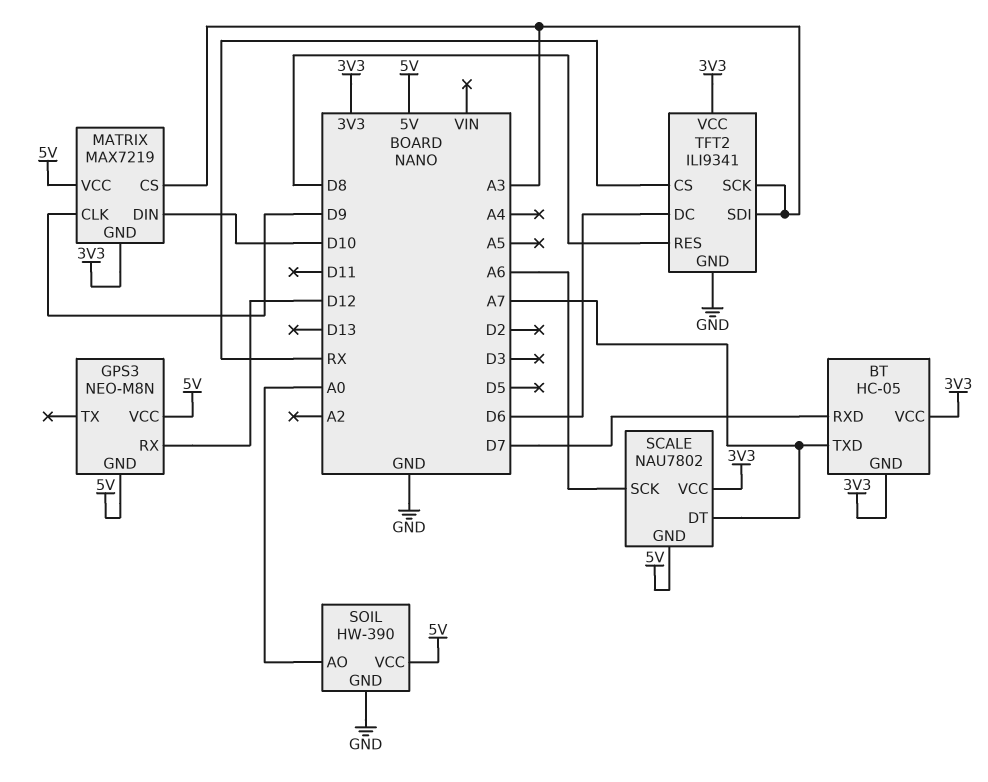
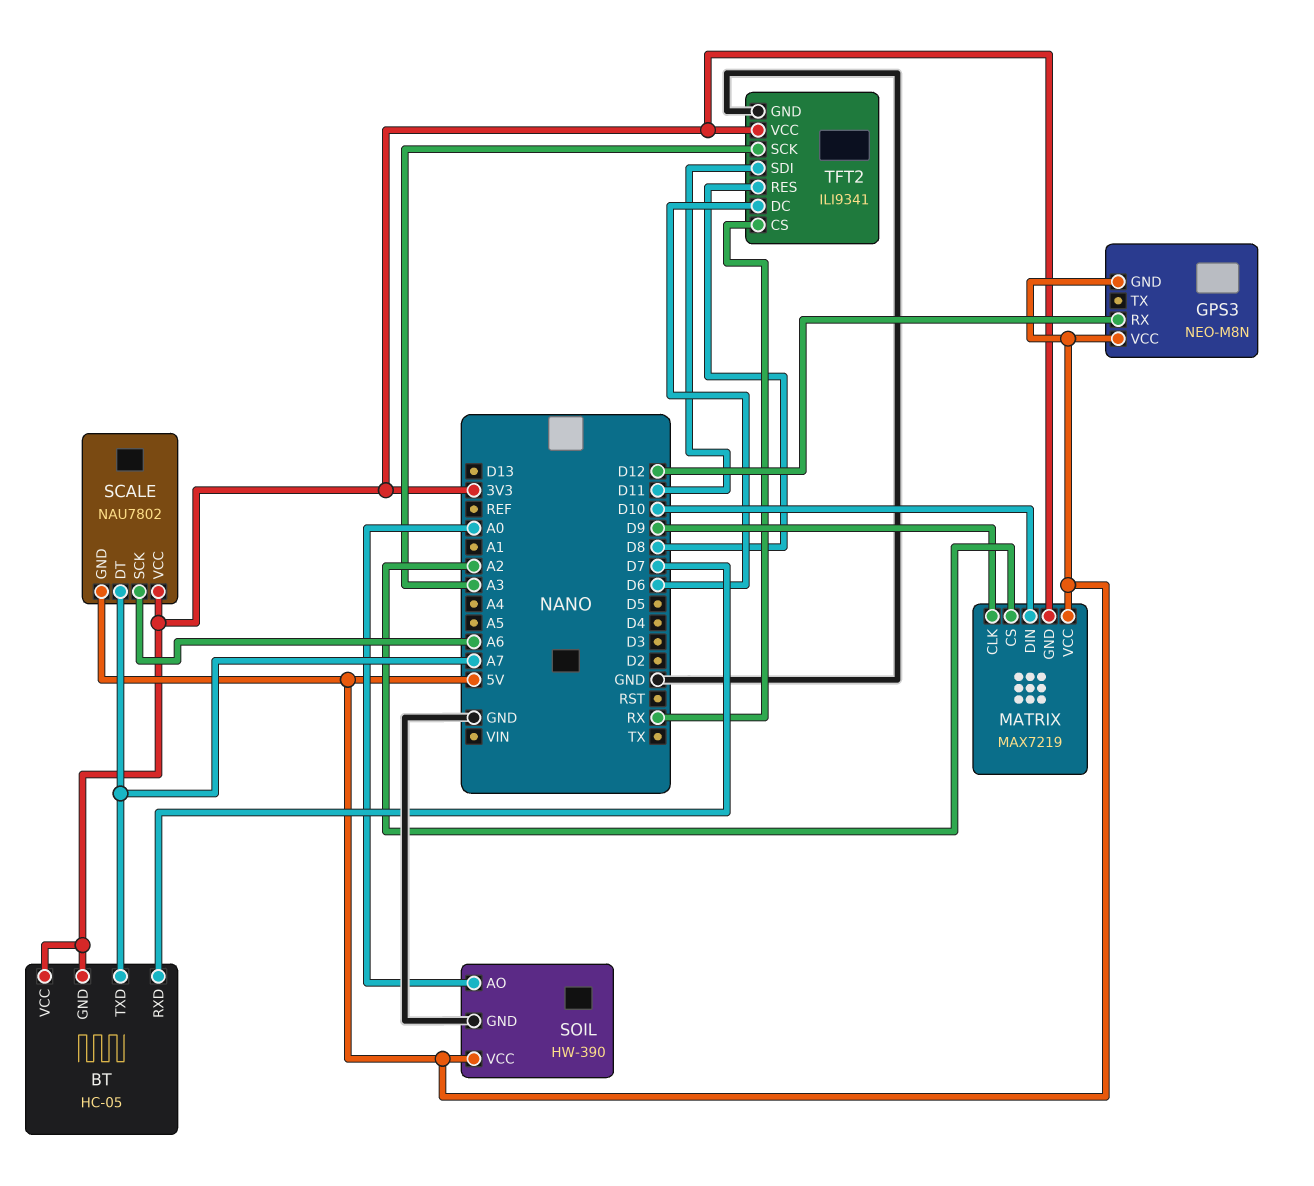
MATRIX pin CS: A3 -> A2
TFT2 pin SDI: A3 -> D11

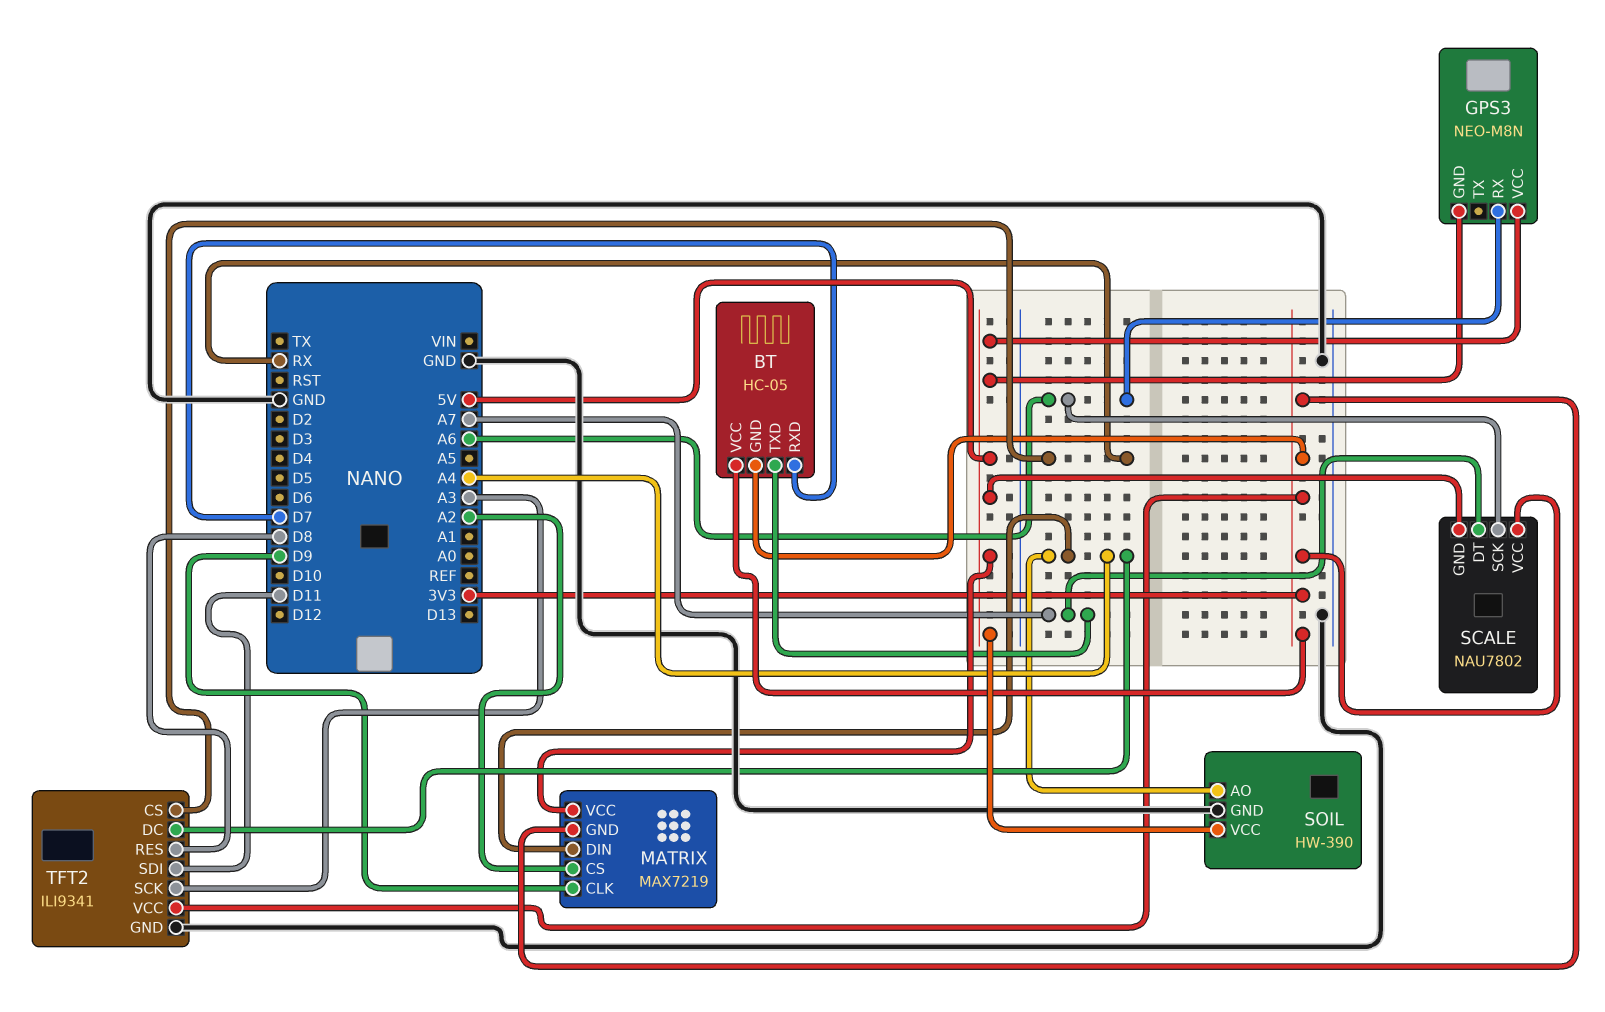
GPS3 pin RX: D12 -> A6
MATRIX pin DIN: D10 -> A4
SOIL pin AO: A0 -> A4
TFT2 pin DC: D6 -> A4

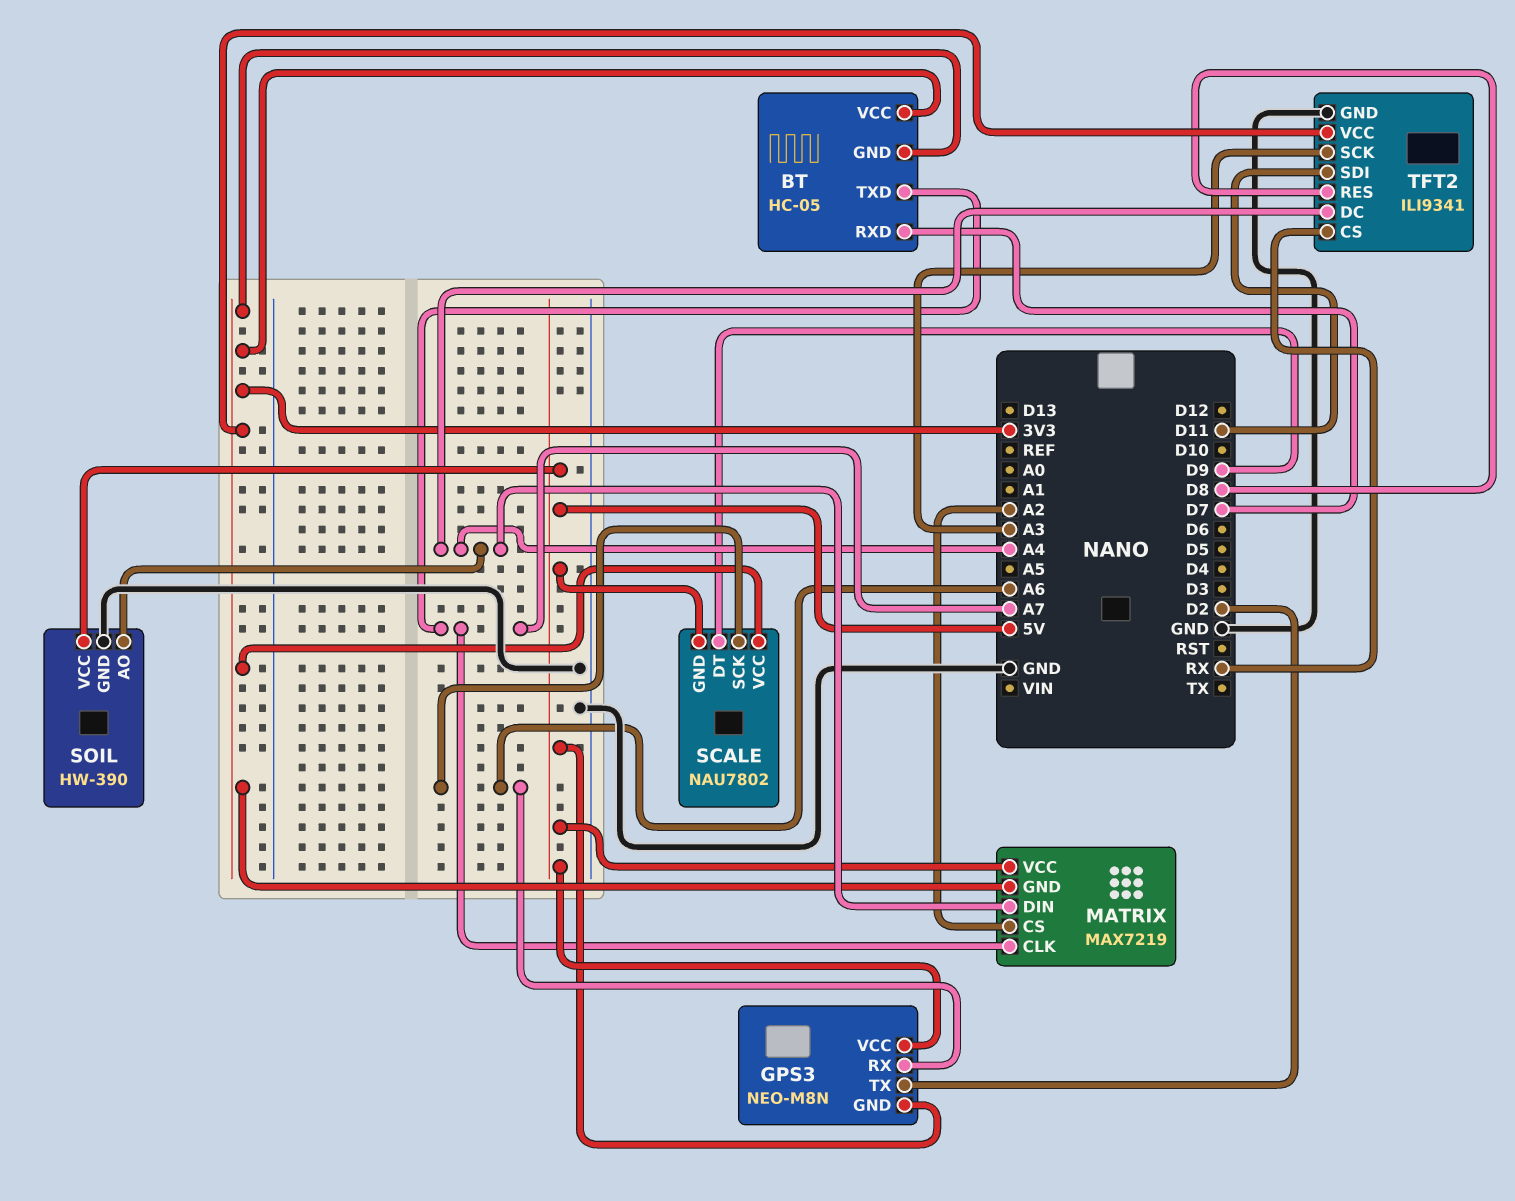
GPS3 pin TX: none -> D2
MATRIX pin CLK: D9 -> A7
SCALE pin DT: A7 -> D9

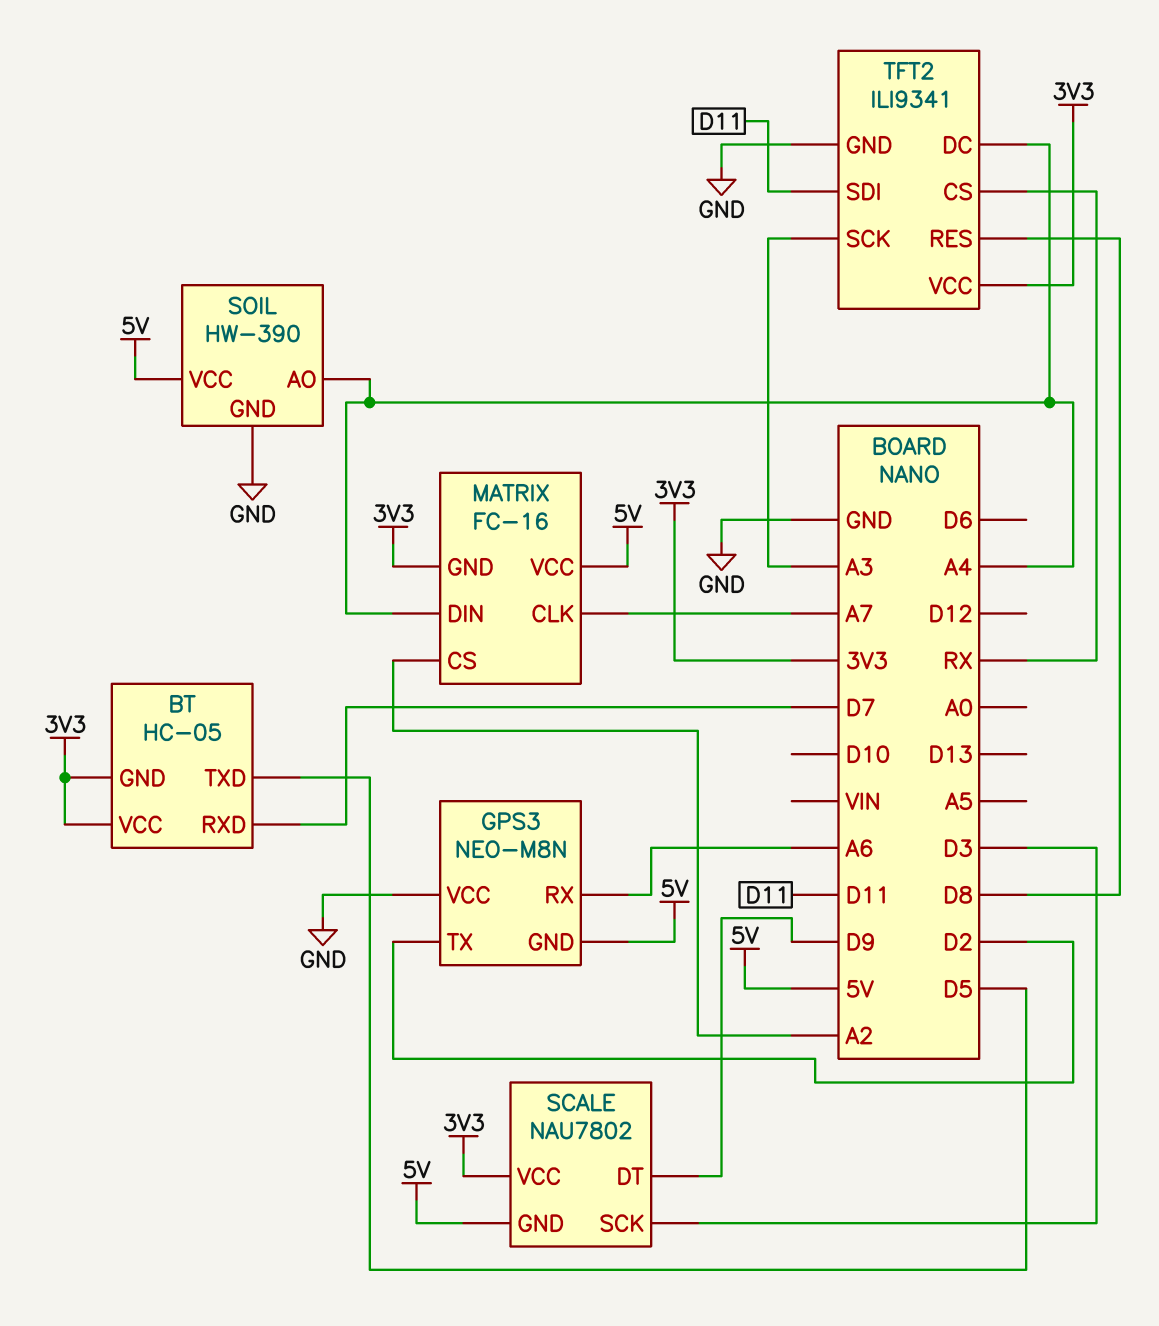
BT pin TXD: A7 -> D5
GPS3 pin VCC: 5V -> GND
MATRIX: MAX7219 -> FC-16
SCALE pin SCK: A6 -> D3

